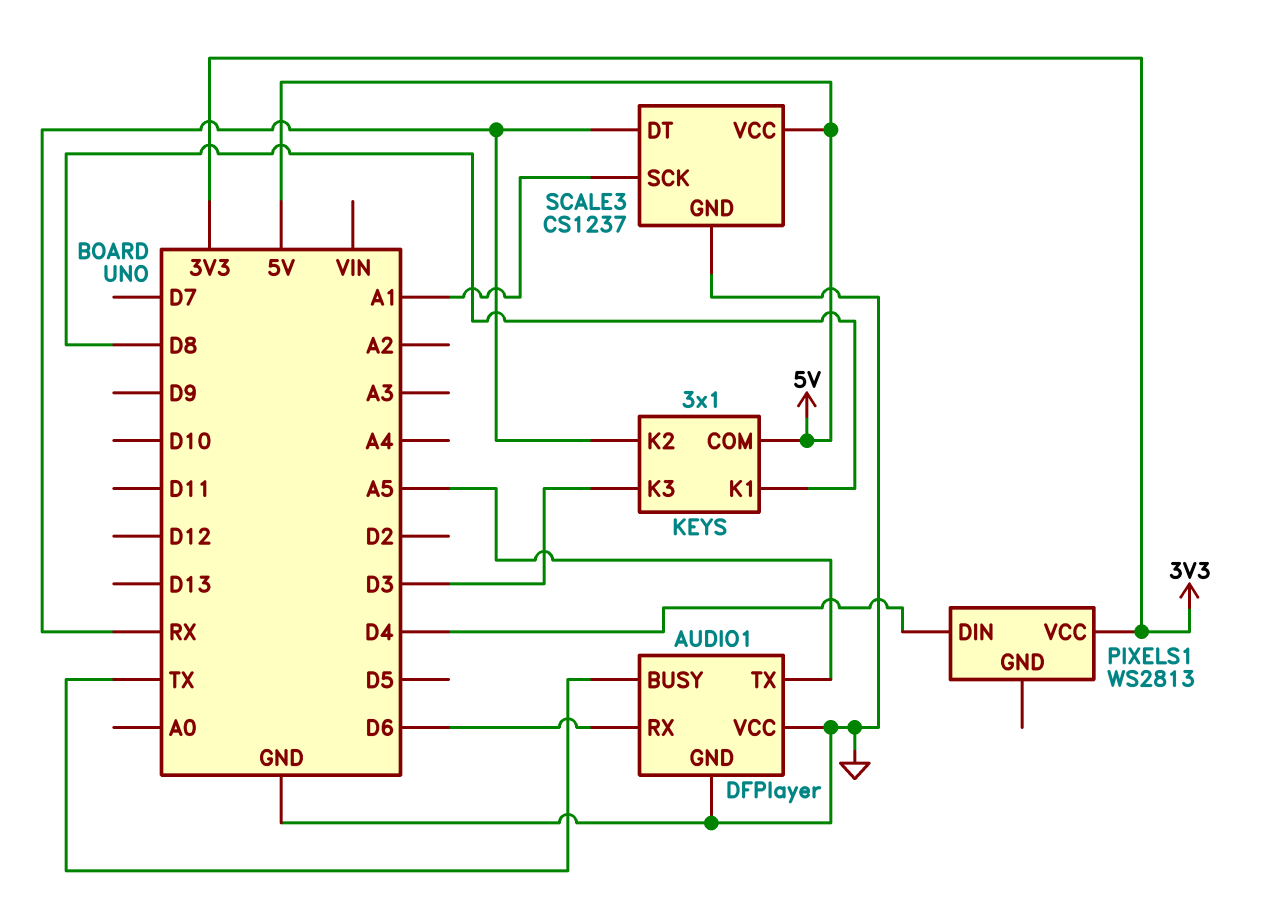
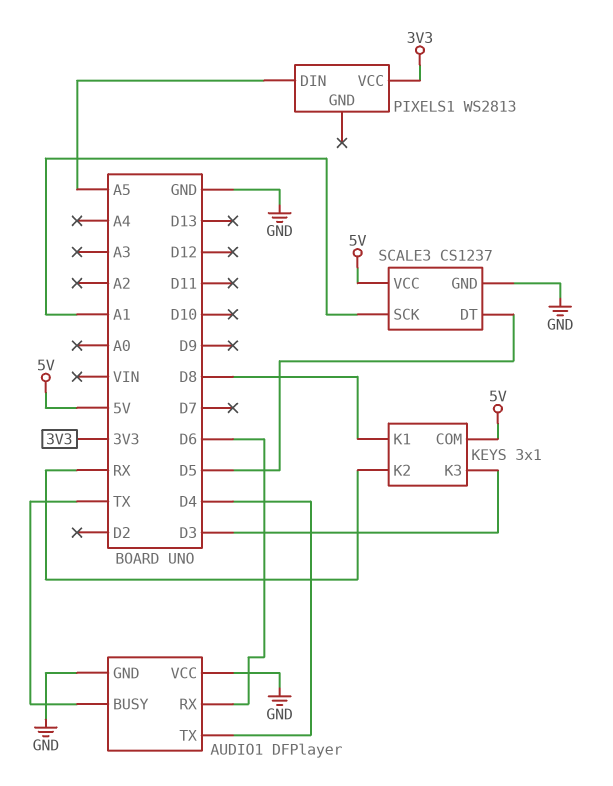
AUDIO1 pin TX: A5 -> D4
PIXELS1 pin DIN: D4 -> A5
SCALE3 pin DT: RX -> D5

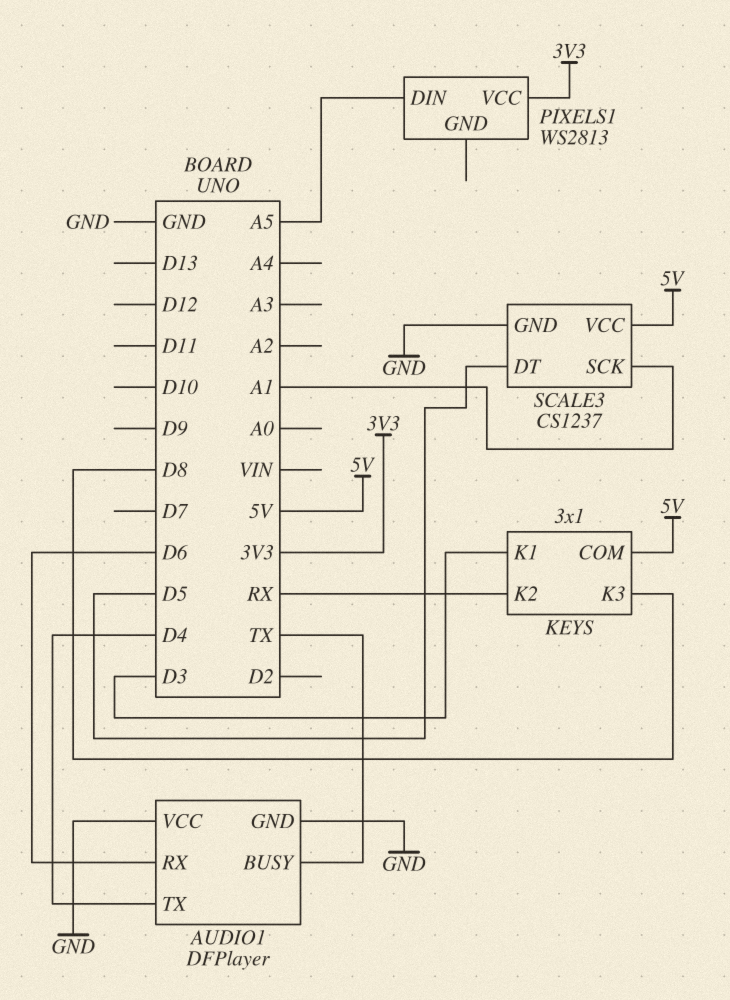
KEYS pin K1: D8 -> D3
KEYS pin K3: D3 -> D8

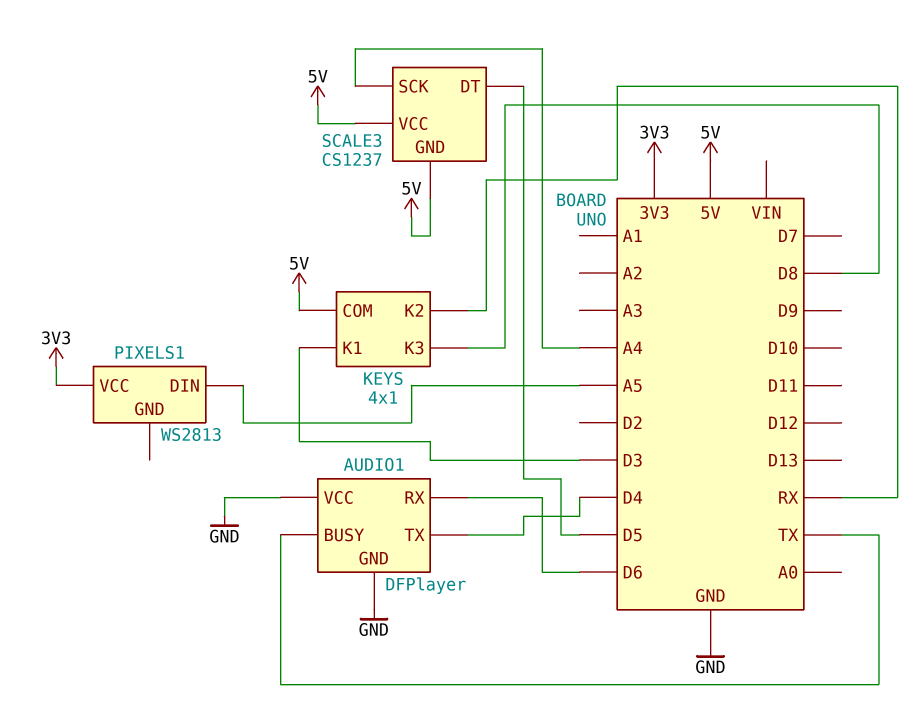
KEYS: 3x1 -> 4x1
SCALE3 pin GND: GND -> 5V
SCALE3 pin SCK: A1 -> A4

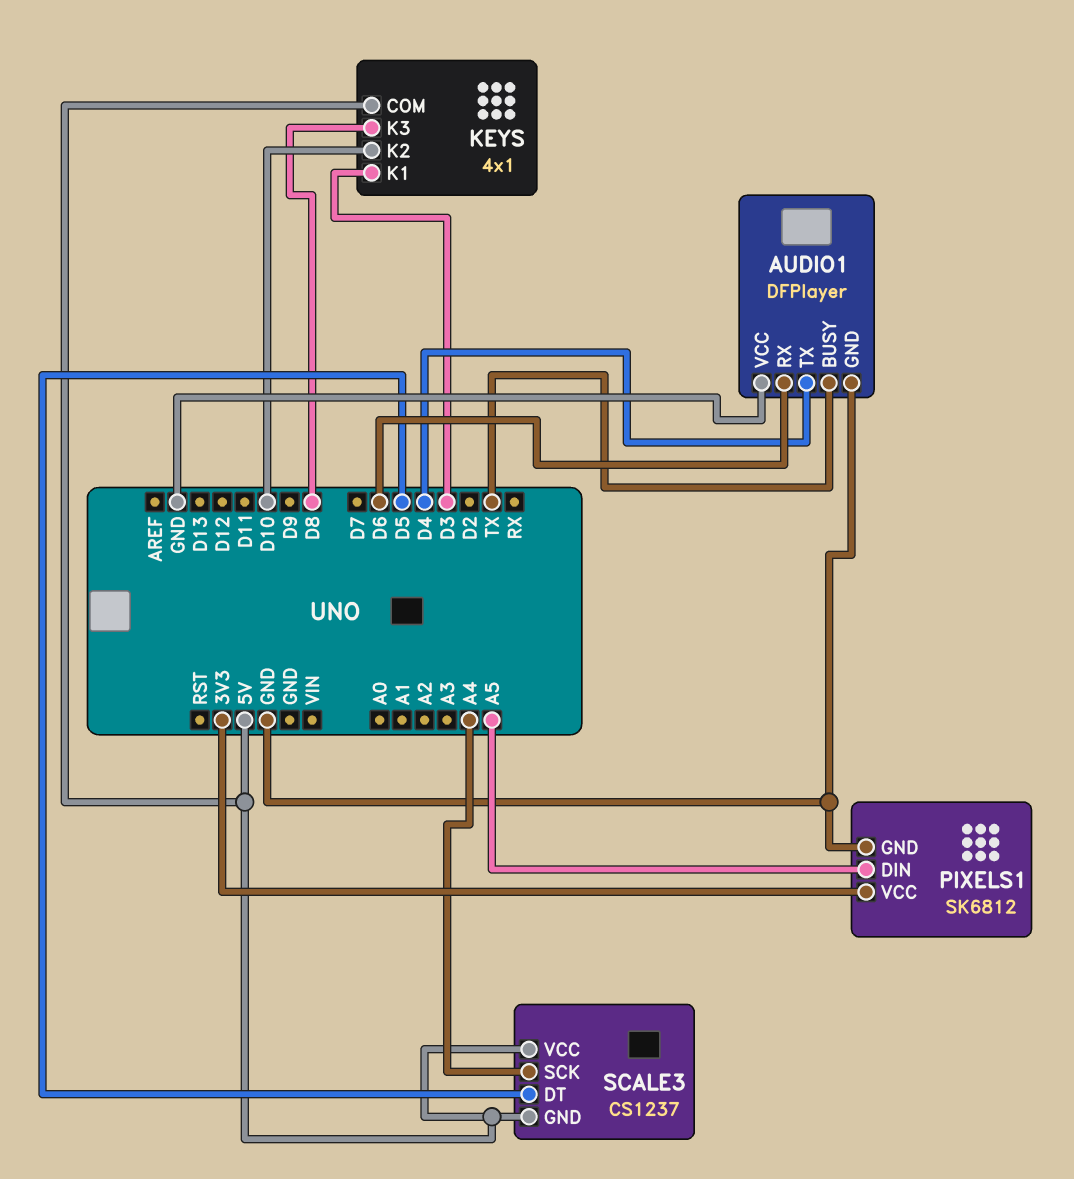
KEYS pin K2: RX -> D10
PIXELS1: WS2813 -> SK6812
PIXELS1 pin GND: none -> GND

